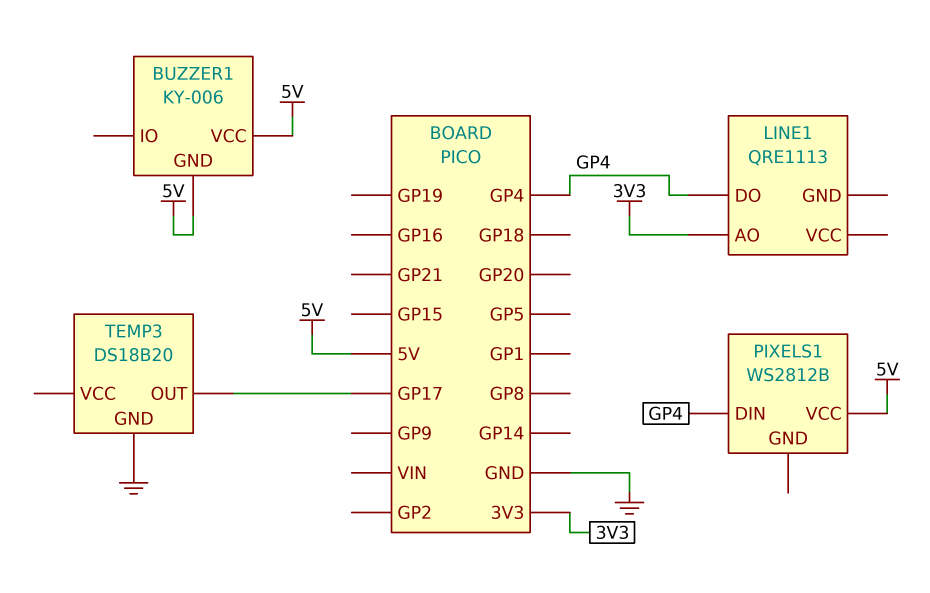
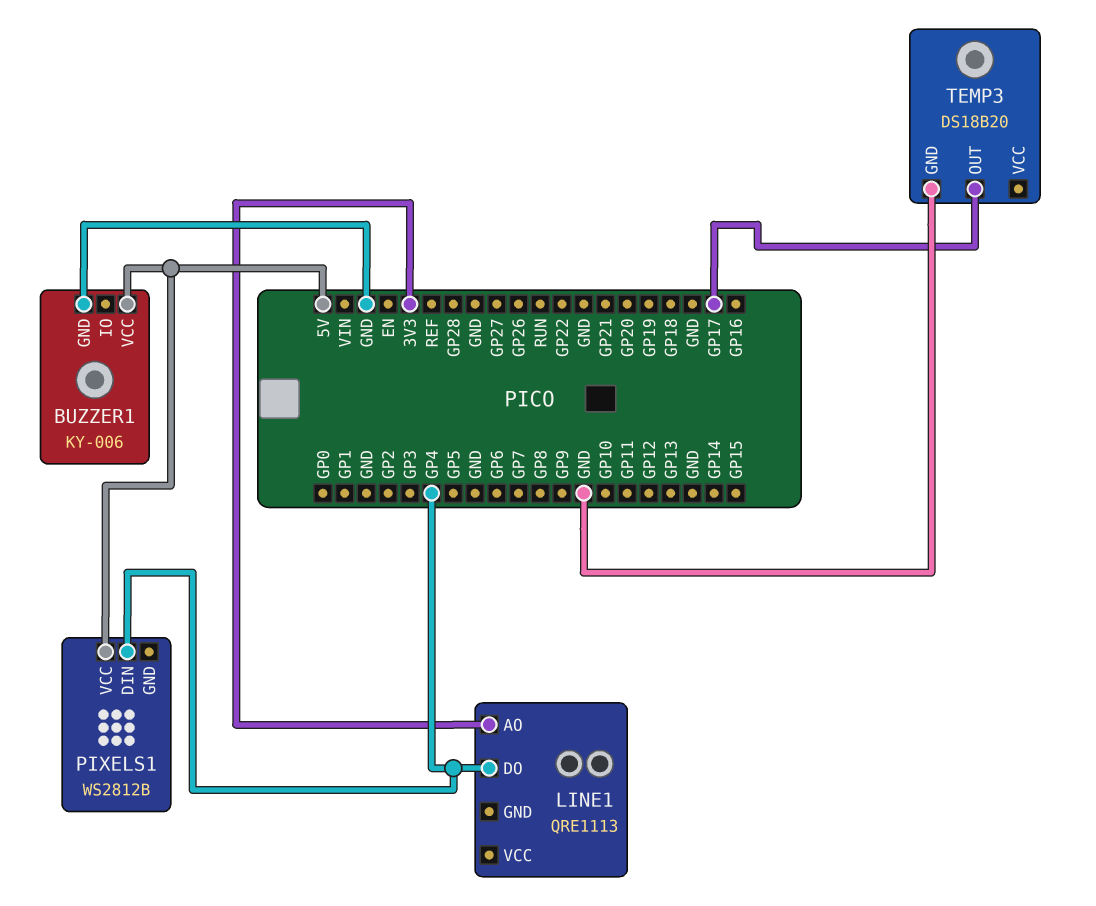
BUZZER1 pin GND: 5V -> GND

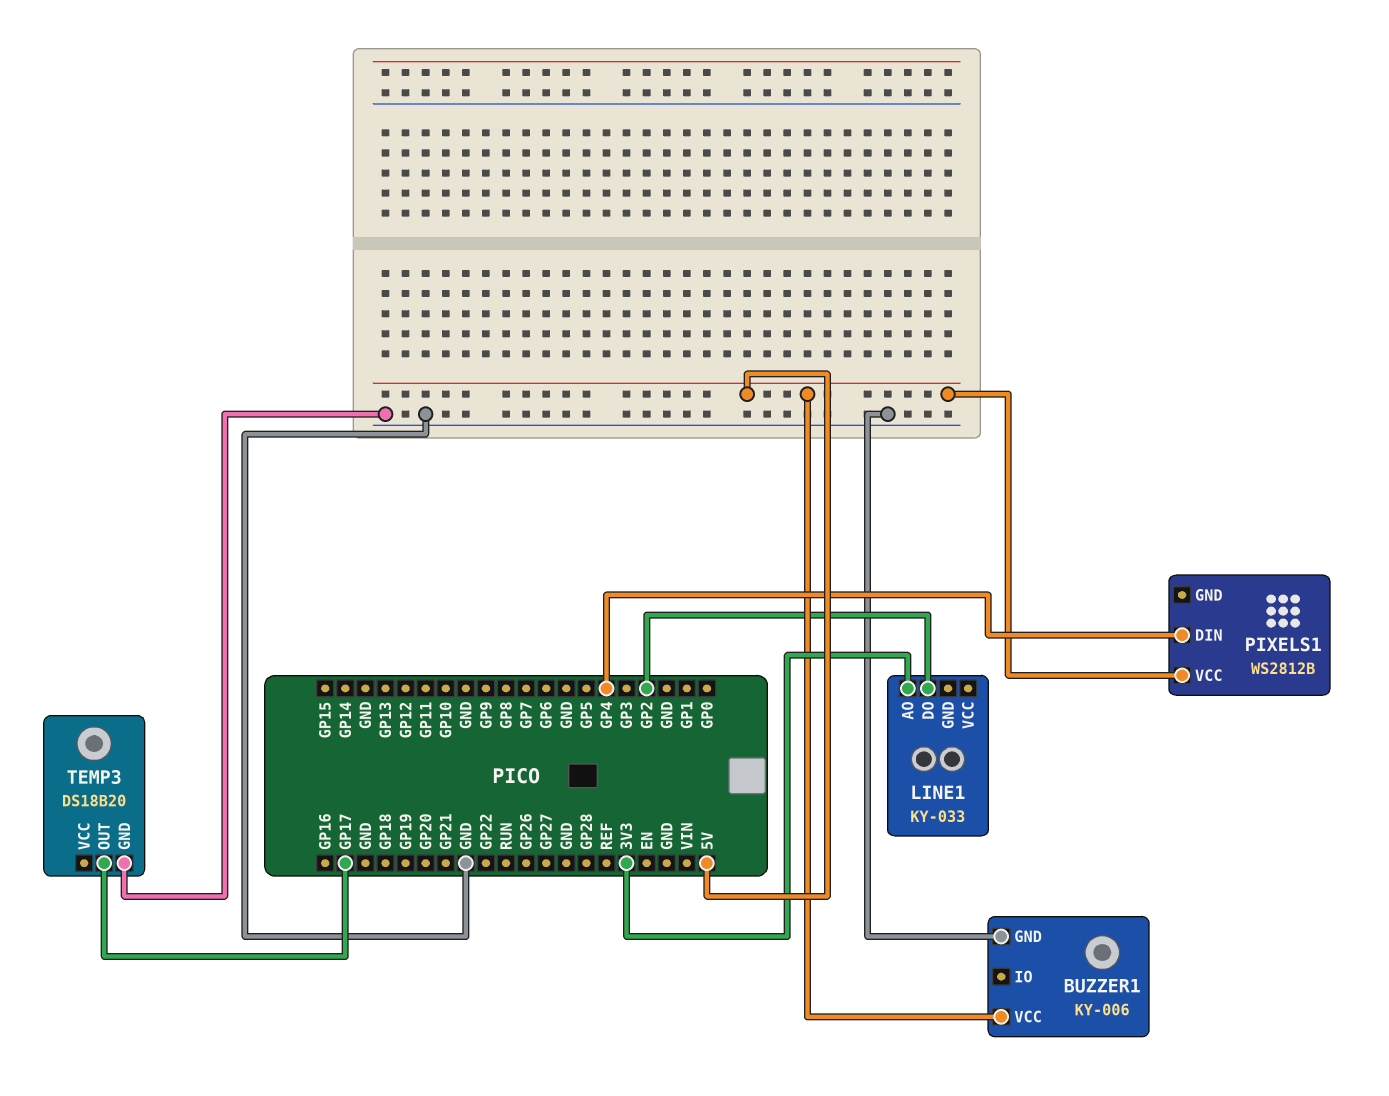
LINE1: QRE1113 -> KY-033
LINE1 pin DO: GP4 -> GP2

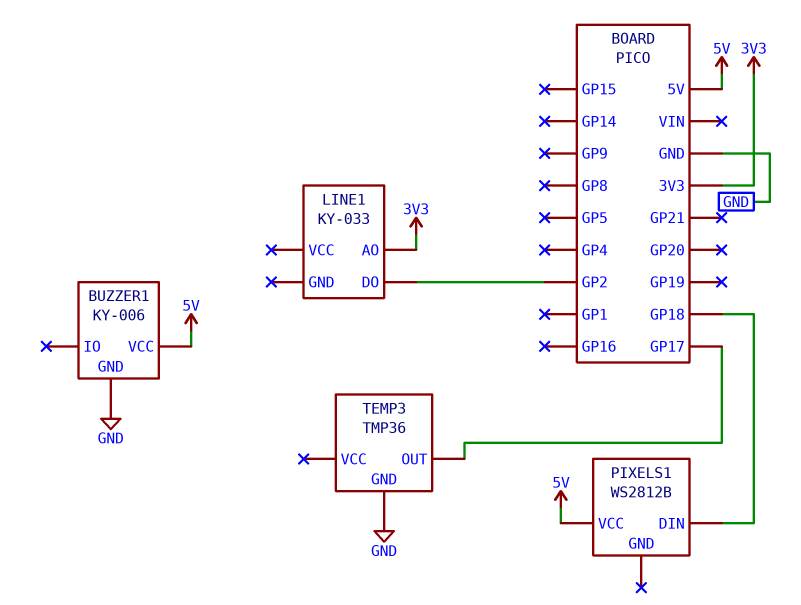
PIXELS1 pin DIN: GP4 -> GP18
TEMP3: DS18B20 -> TMP36

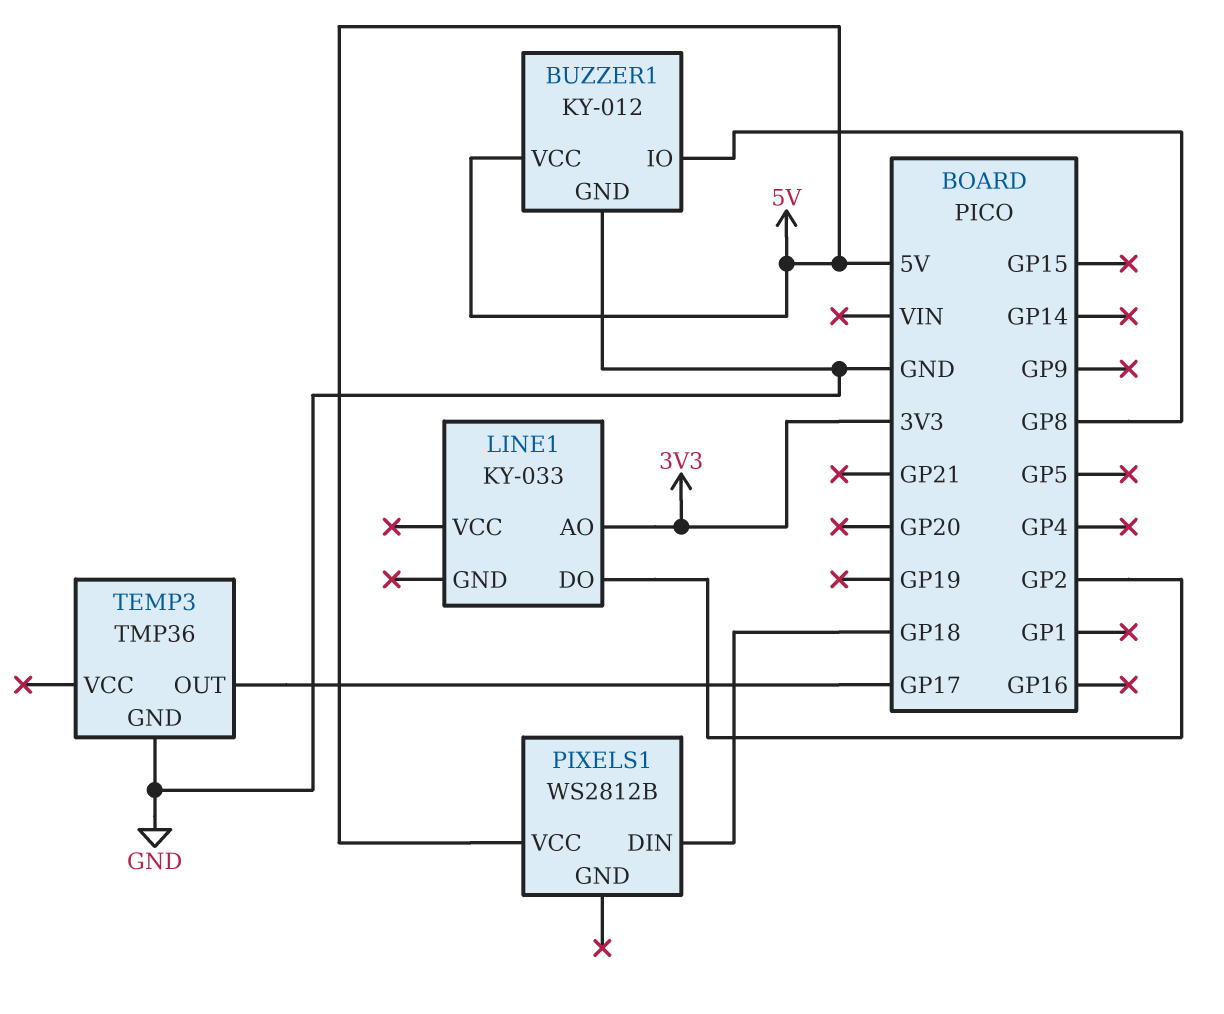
BUZZER1: KY-006 -> KY-012
BUZZER1 pin IO: none -> GP8

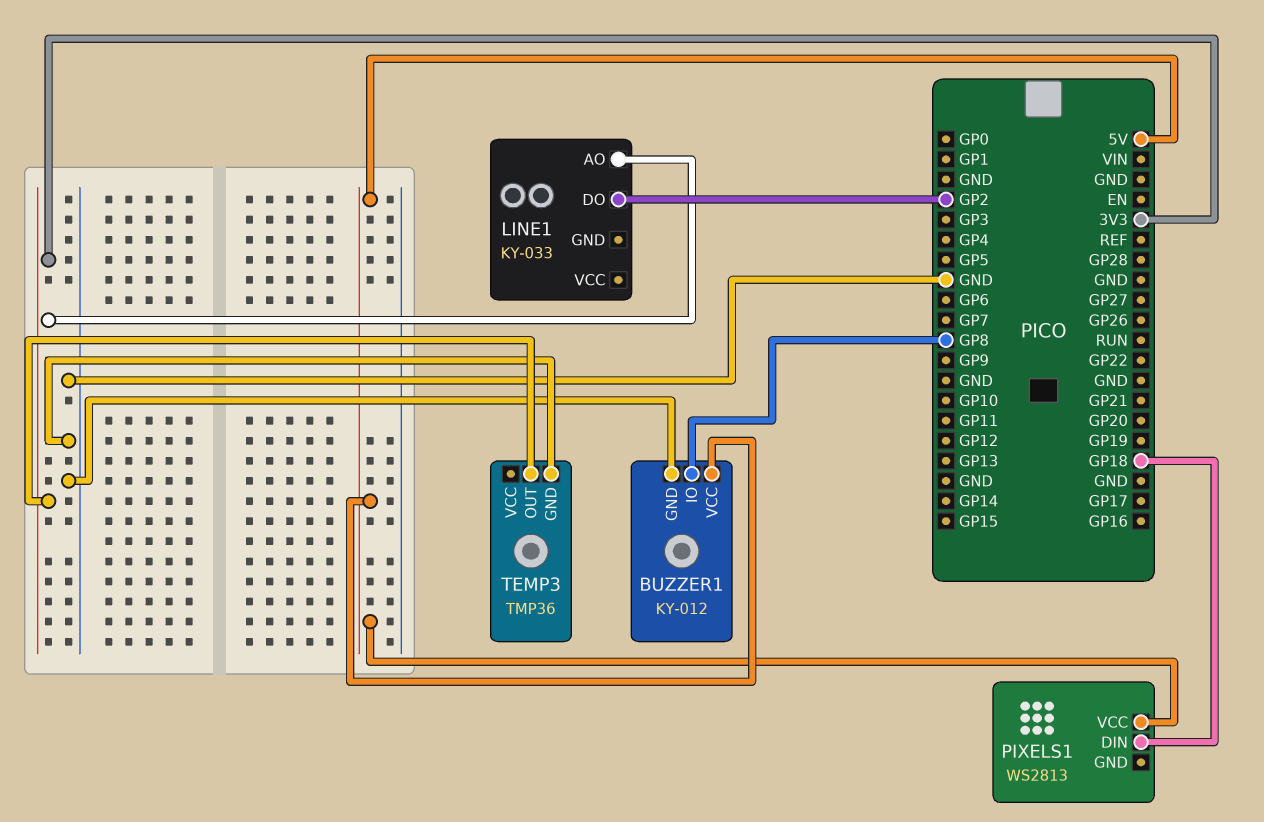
PIXELS1: WS2812B -> WS2813
TEMP3 pin OUT: GP17 -> 3V3

